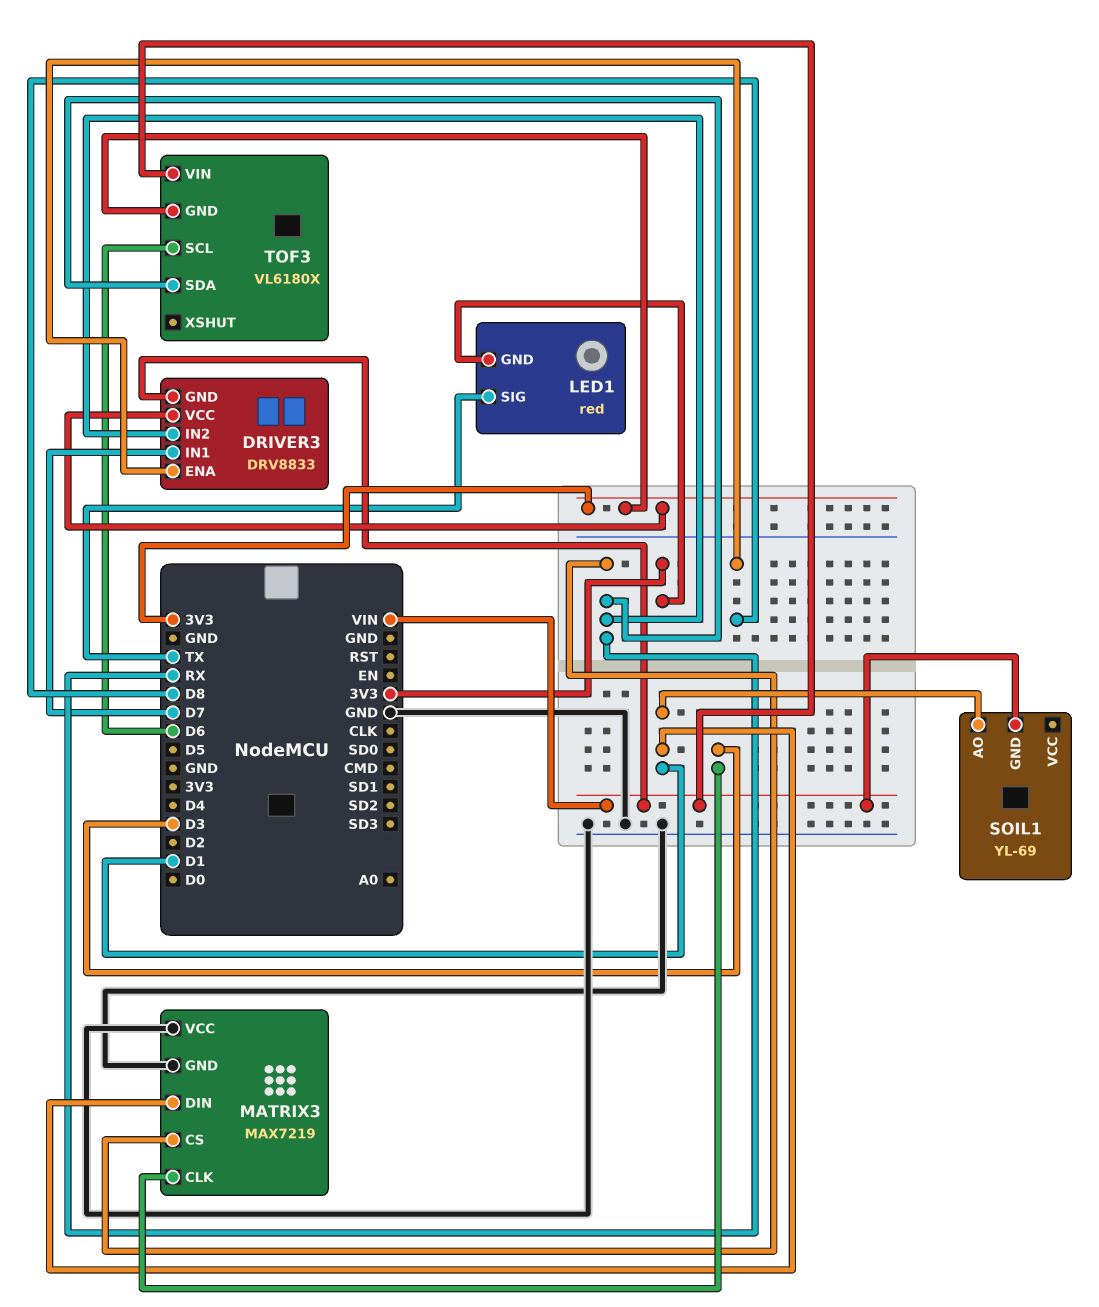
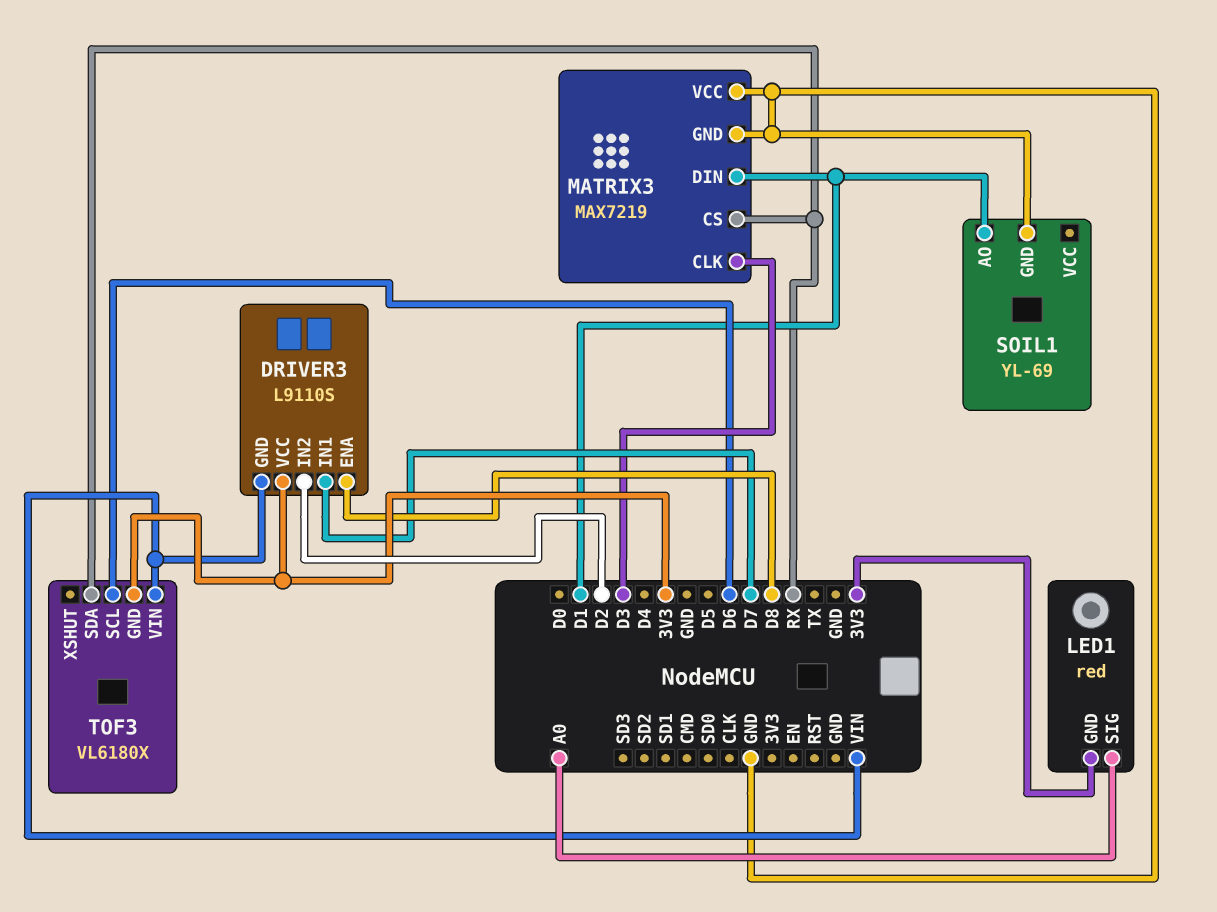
DRIVER3: DRV8833 -> L9110S
DRIVER3 pin IN2: RX -> D2
LED1 pin SIG: TX -> A0
SOIL1 pin GND: VIN -> GND

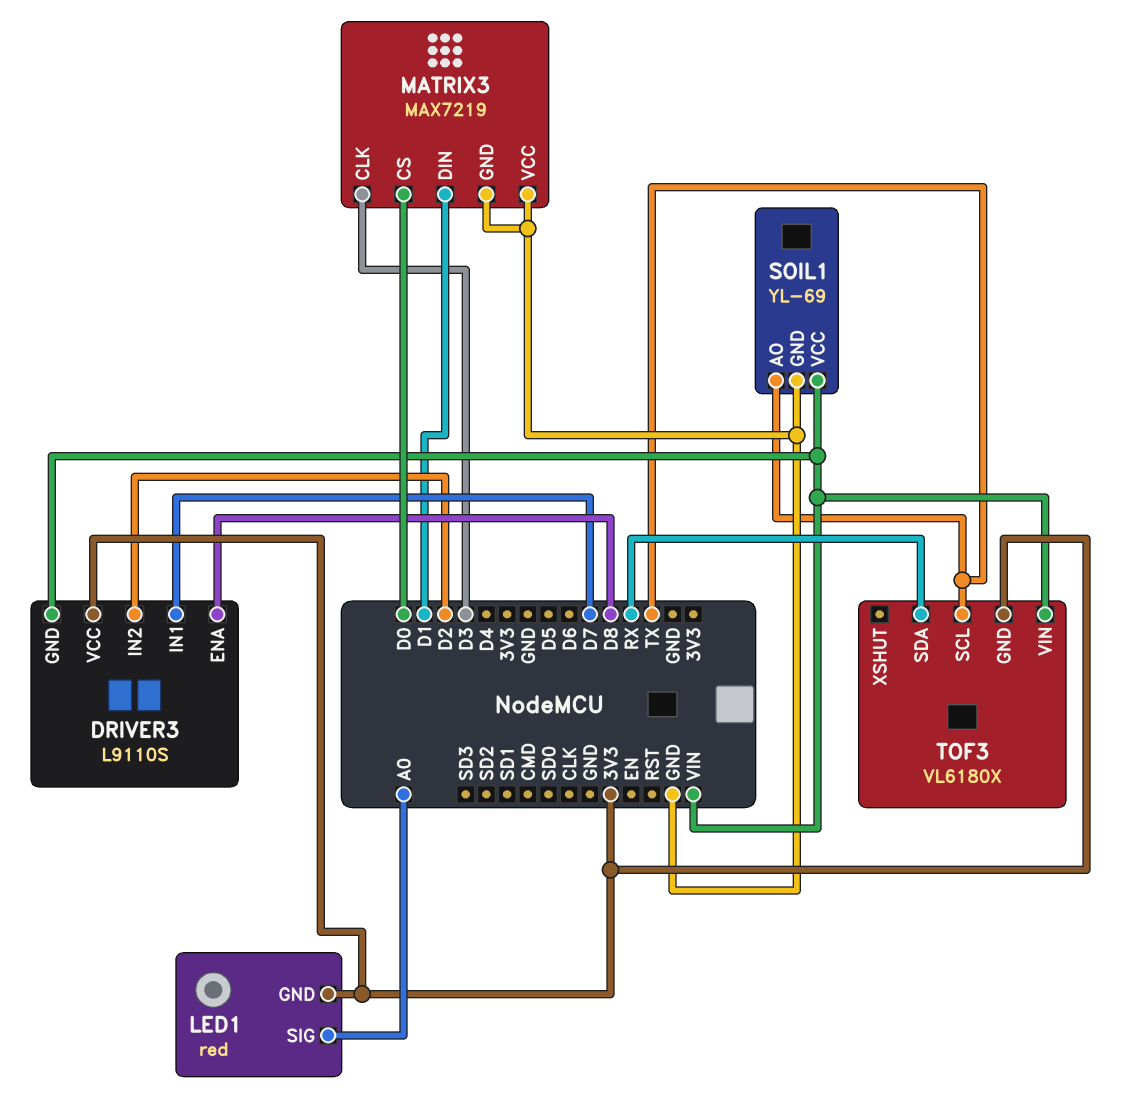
MATRIX3 pin CS: RX -> D0
SOIL1 pin AO: D1 -> TX
SOIL1 pin VCC: none -> VIN
TOF3 pin SCL: D6 -> TX

